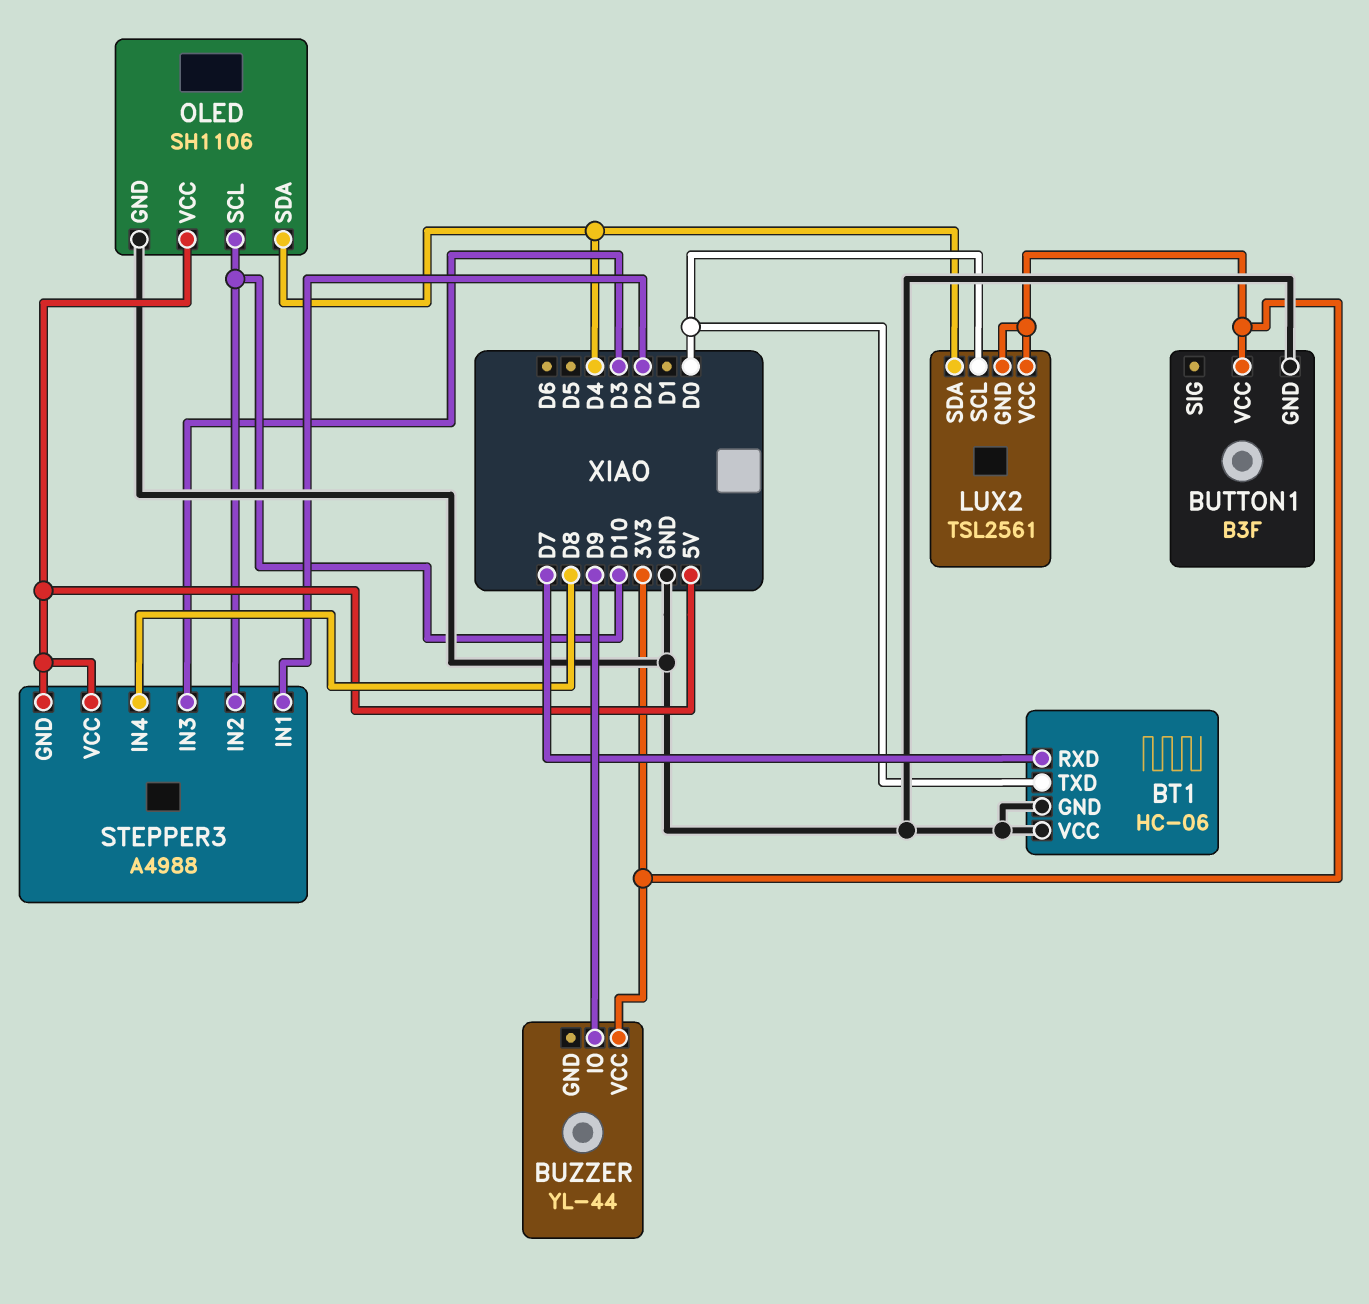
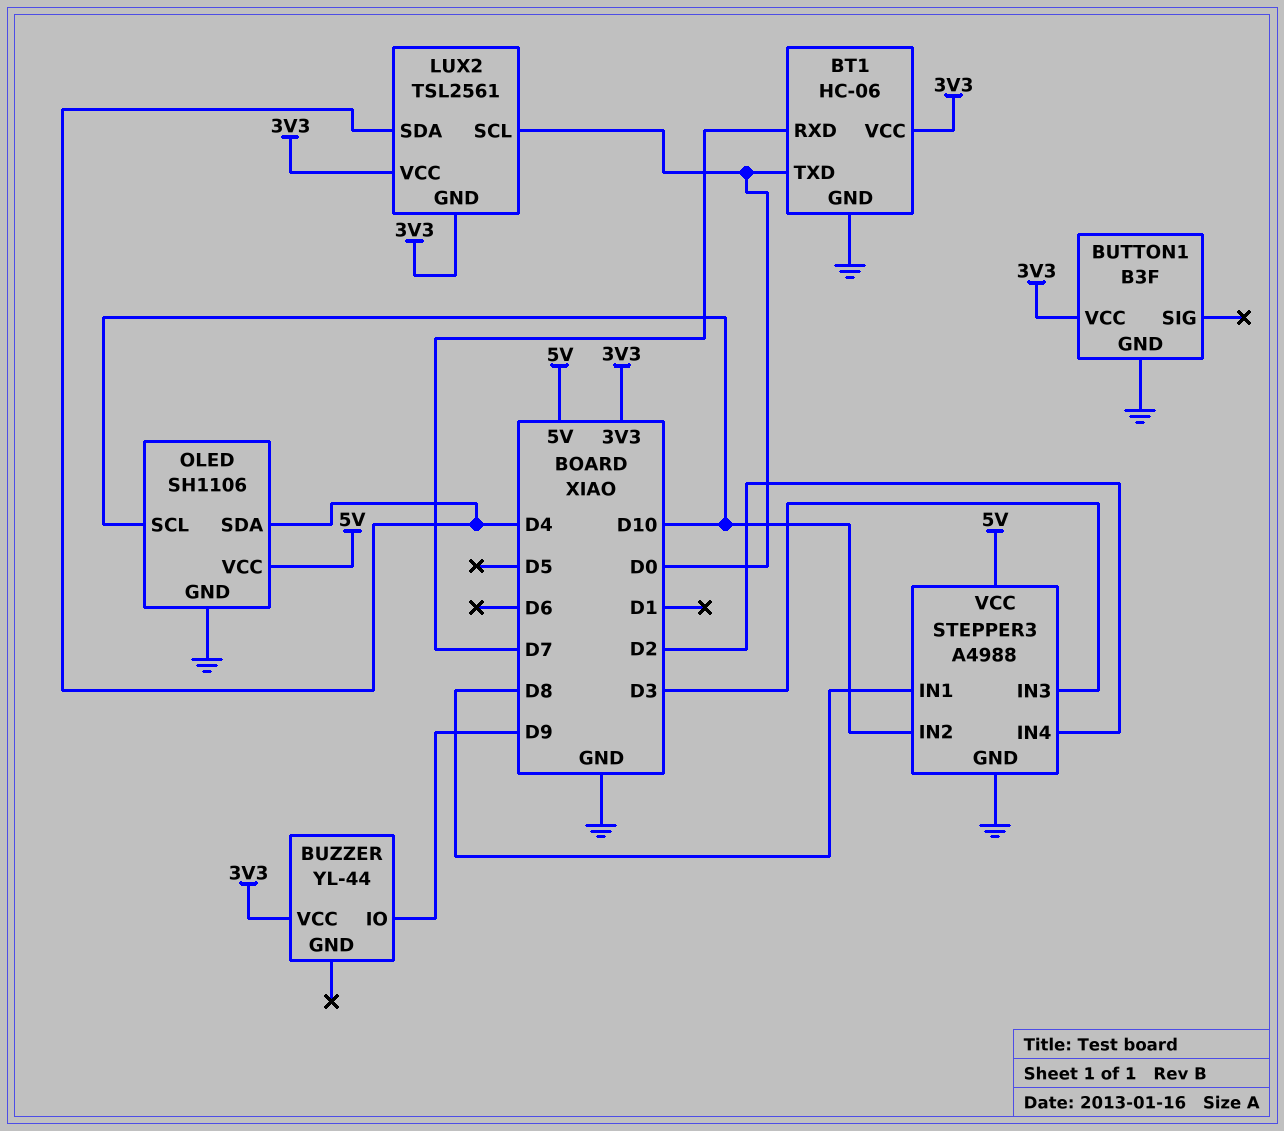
BT1 pin VCC: GND -> 3V3
STEPPER3 pin GND: 5V -> GND
STEPPER3 pin IN1: D2 -> D8
STEPPER3 pin IN4: D8 -> D2

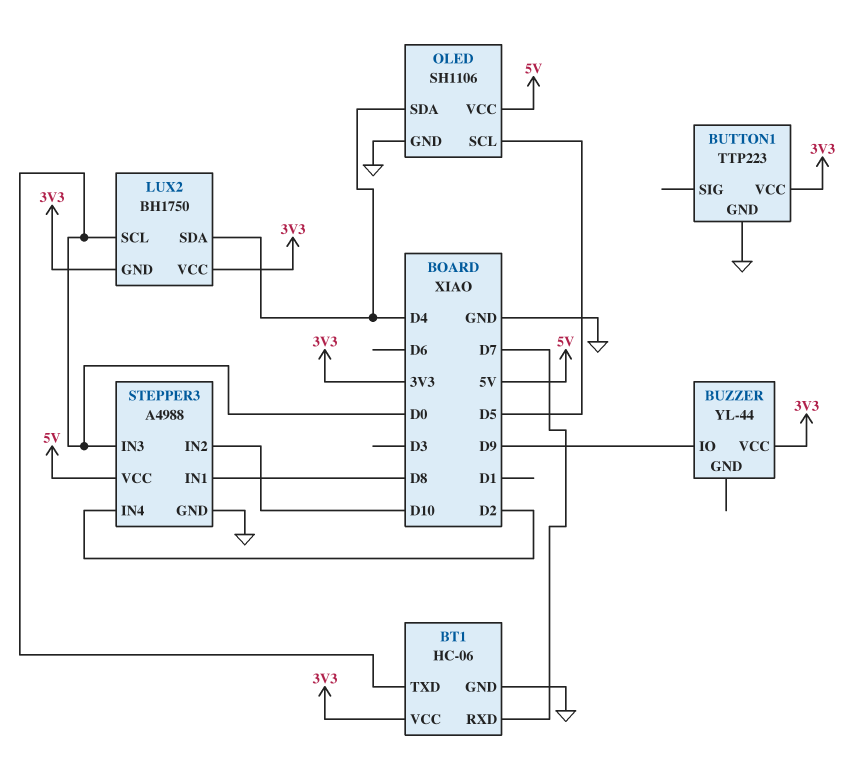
BUTTON1: B3F -> TTP223
LUX2: TSL2561 -> BH1750
OLED pin SCL: D10 -> D5
STEPPER3 pin IN3: D3 -> D0

